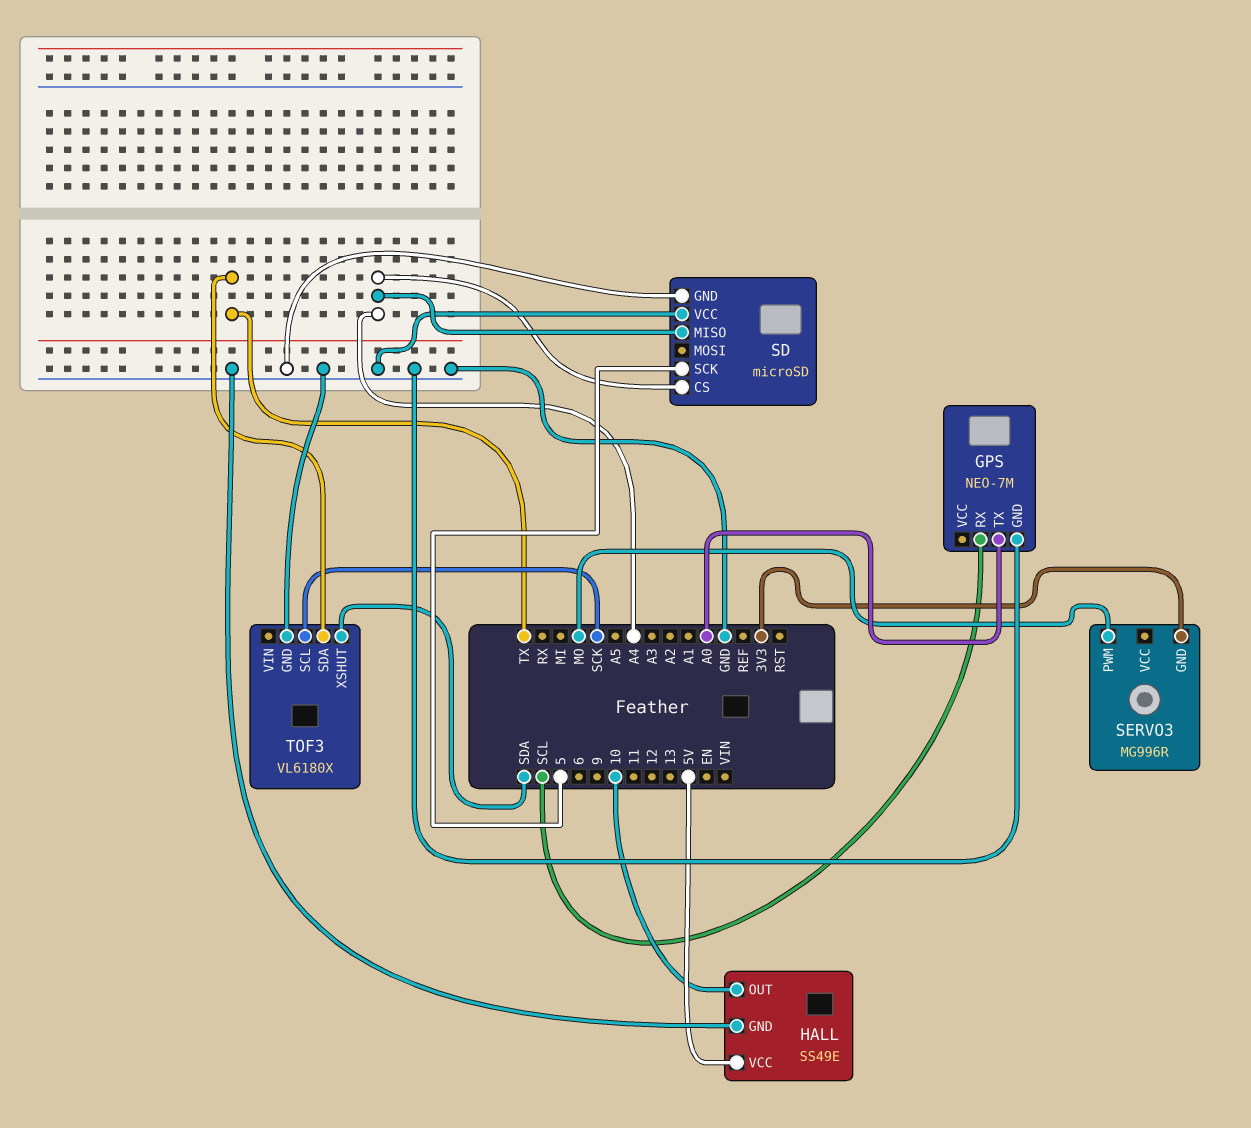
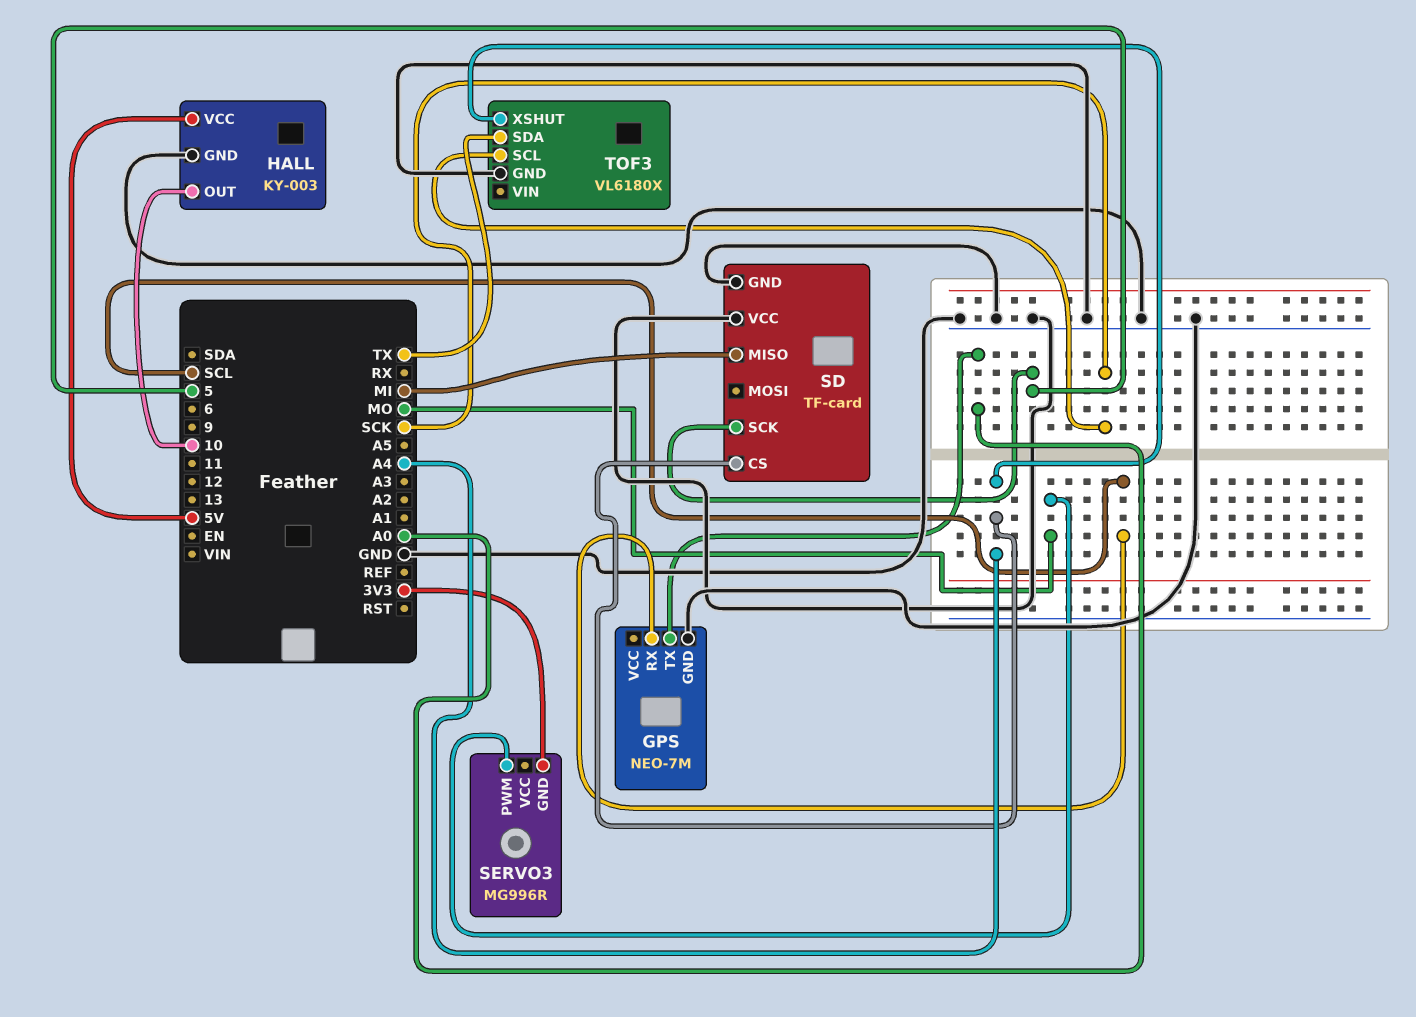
HALL: SS49E -> KY-003
SD: microSD -> TF-card
SD pin MISO: A4 -> MI
TOF3 pin XSHUT: SDA -> A4

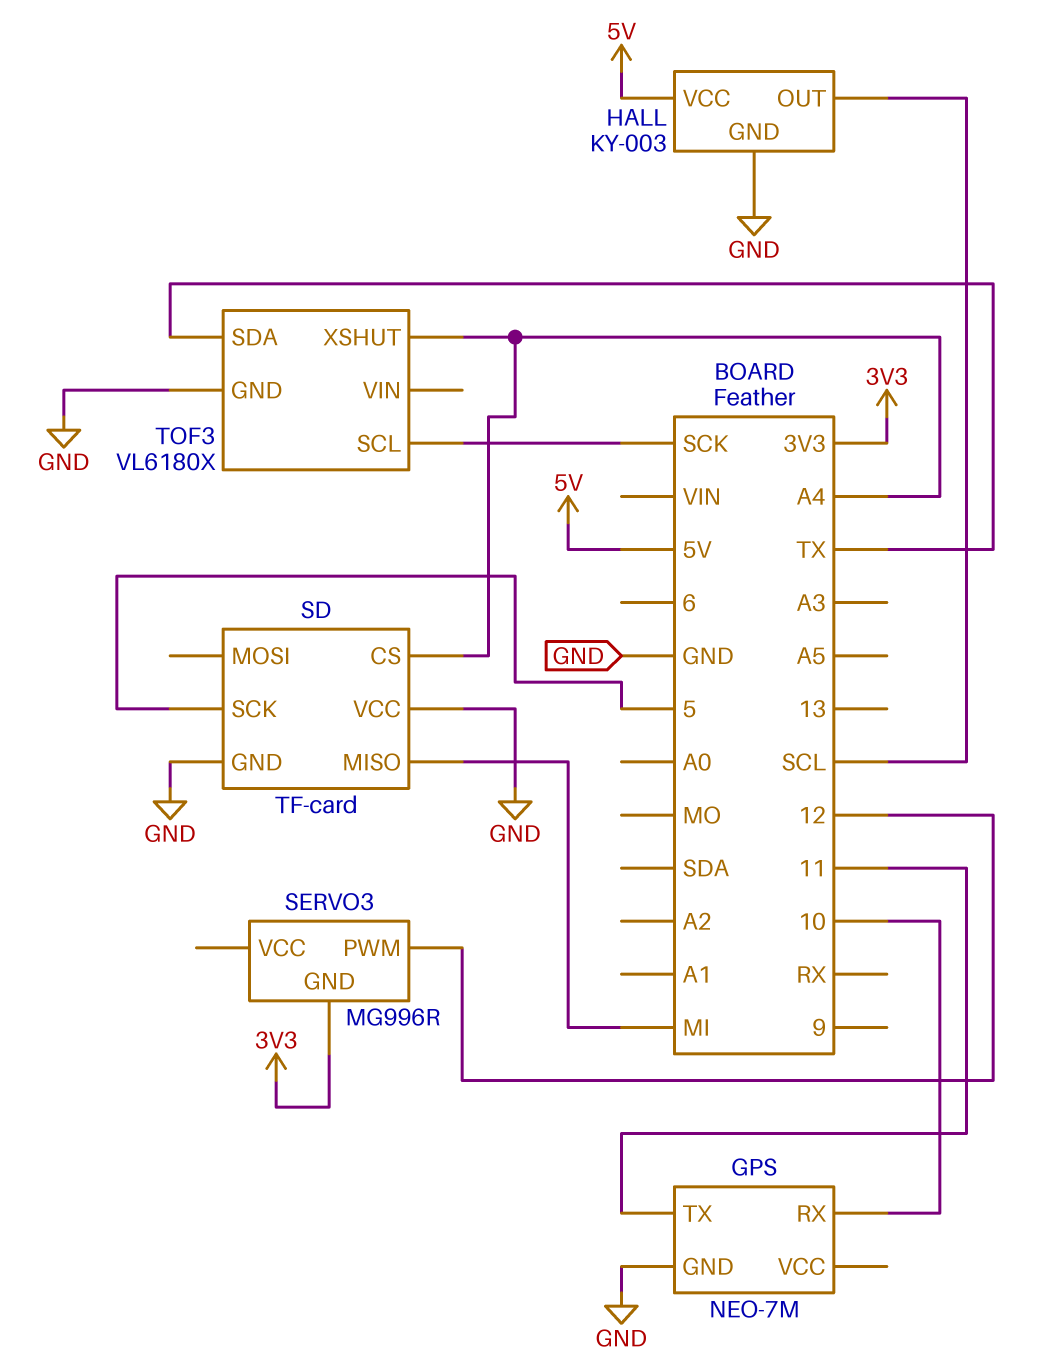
GPS pin RX: SCL -> 10
GPS pin TX: A0 -> 11
HALL pin OUT: 10 -> SCL
SERVO3 pin PWM: MO -> 12

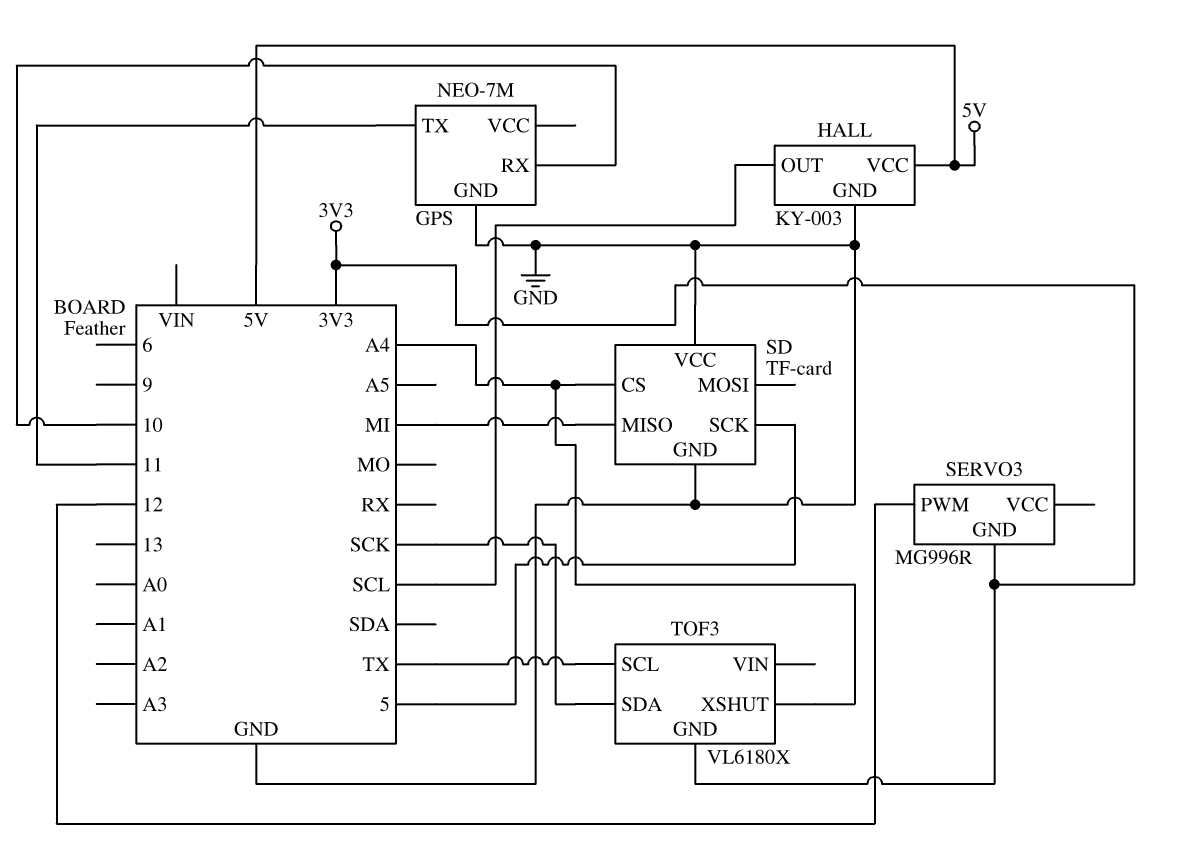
TOF3 pin GND: GND -> 3V3
TOF3 pin SCL: SCK -> TX
TOF3 pin SDA: TX -> SCK

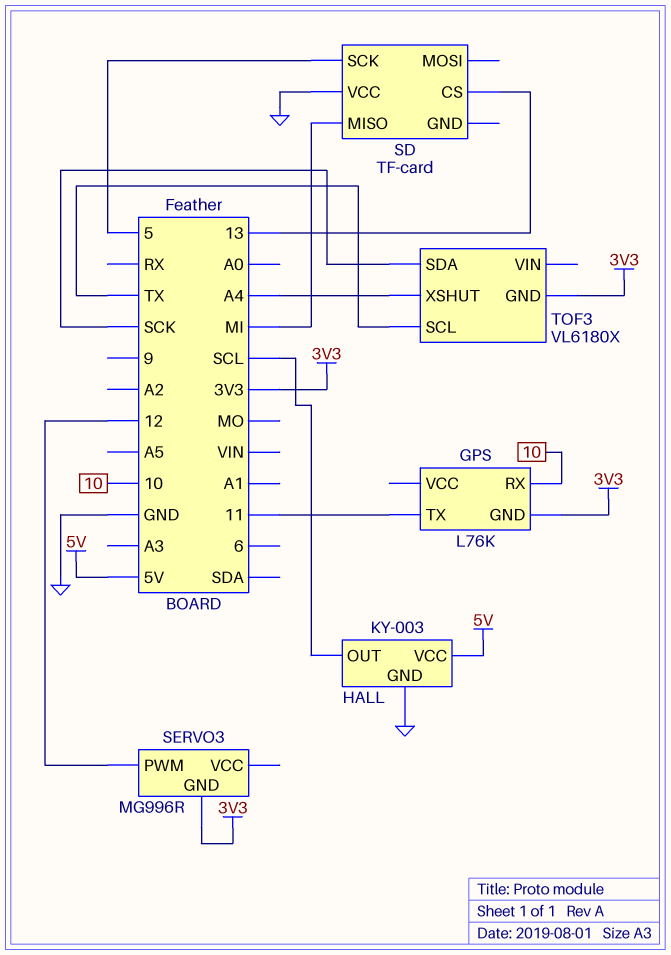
GPS: NEO-7M -> L76K
GPS pin GND: GND -> 3V3
SD pin CS: A4 -> 13
SD pin GND: GND -> none

